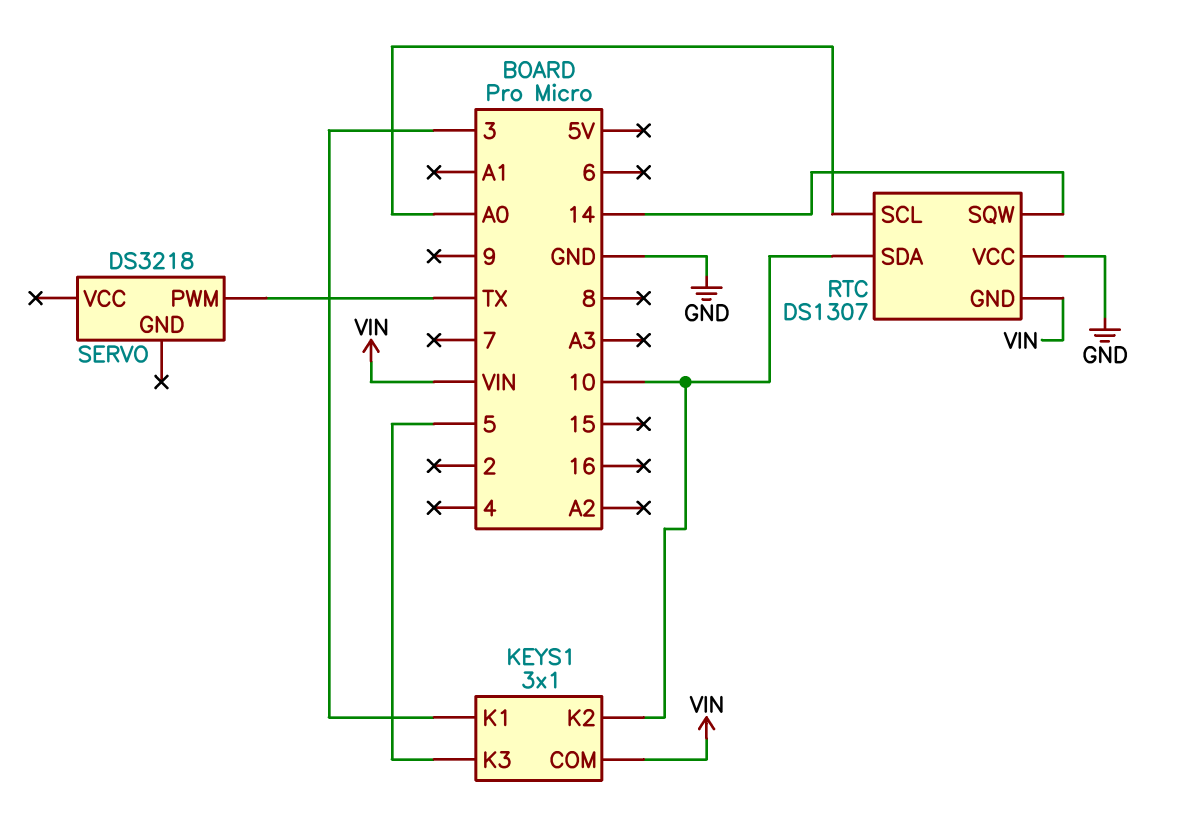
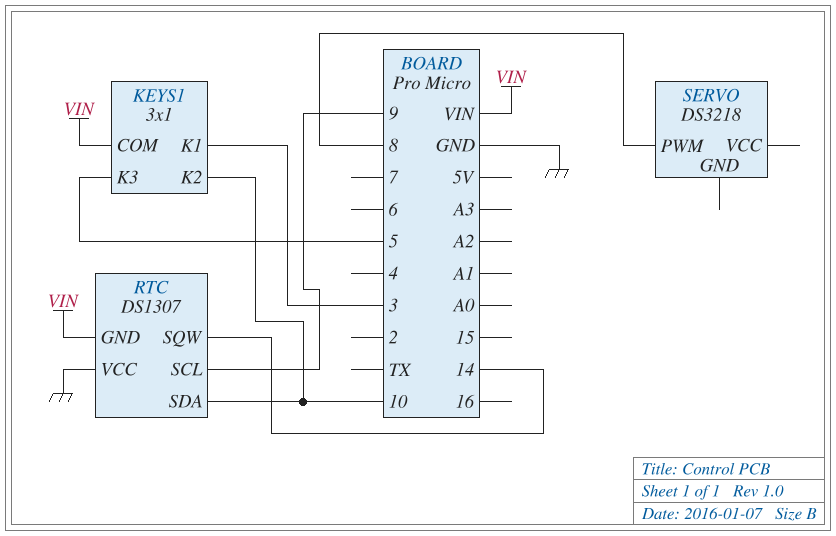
RTC pin SCL: A0 -> 9
SERVO pin PWM: TX -> 8

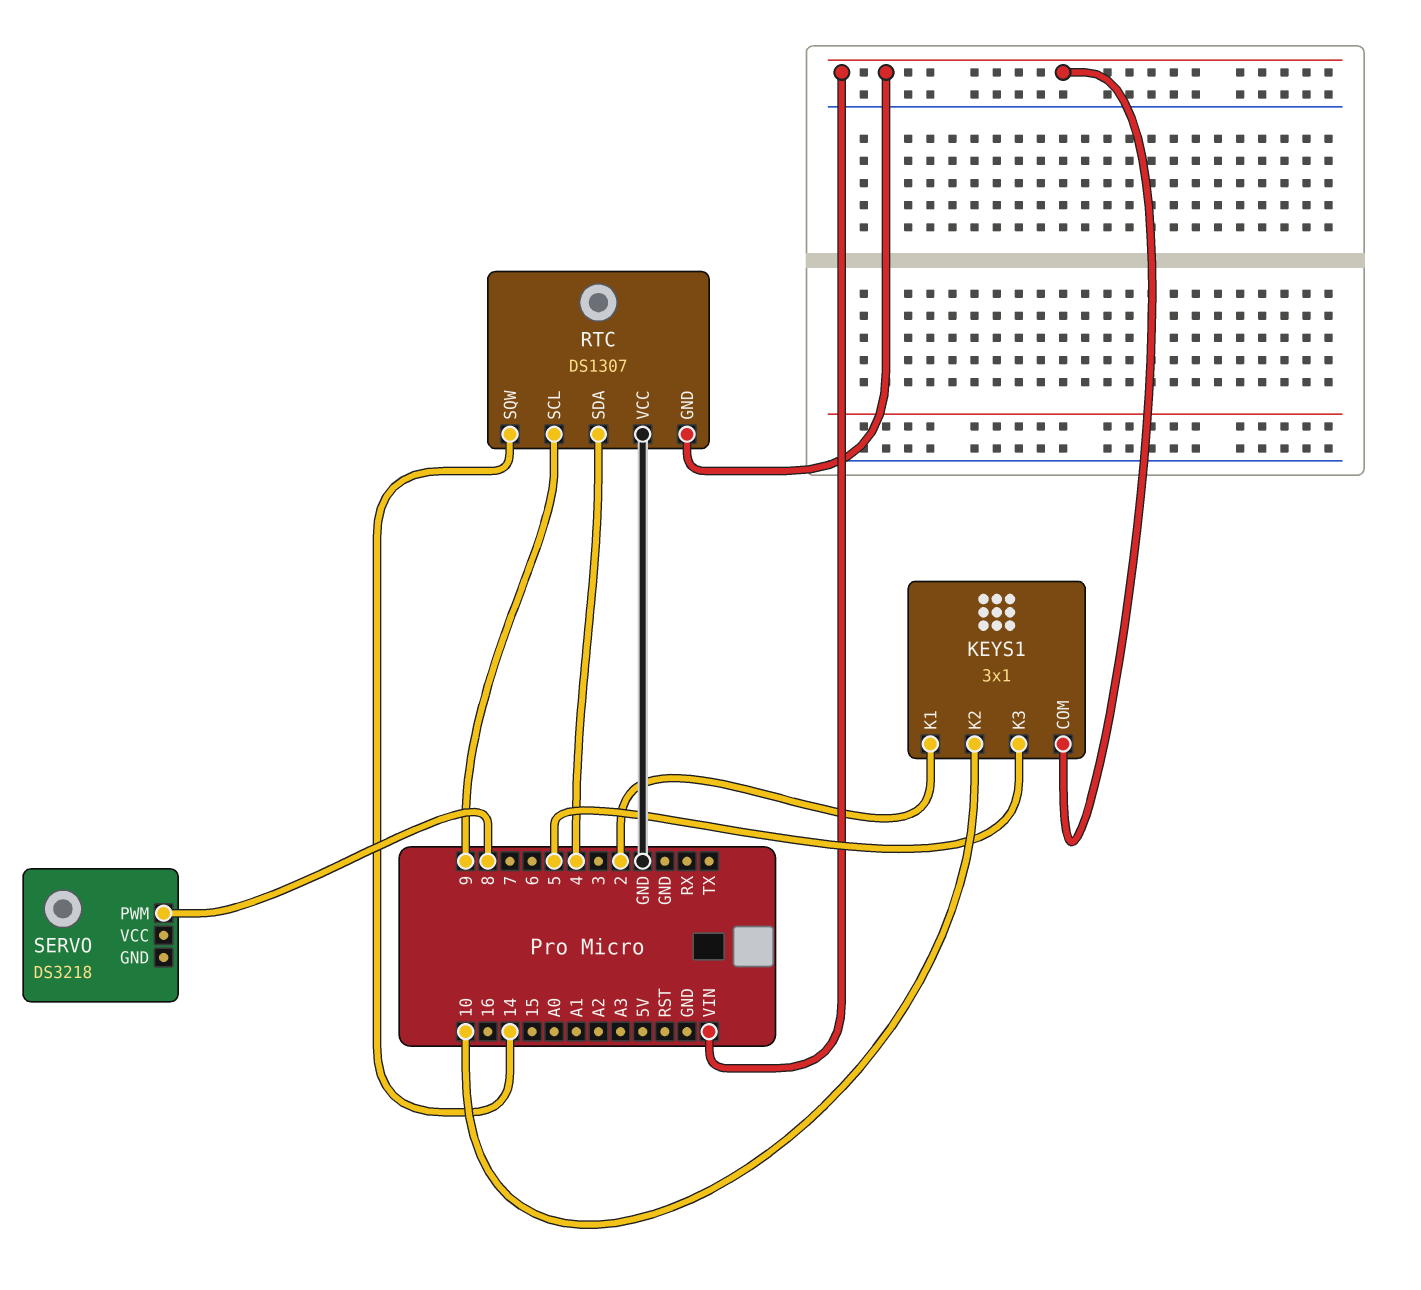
KEYS1 pin K1: 3 -> 2
RTC pin SDA: 10 -> 4

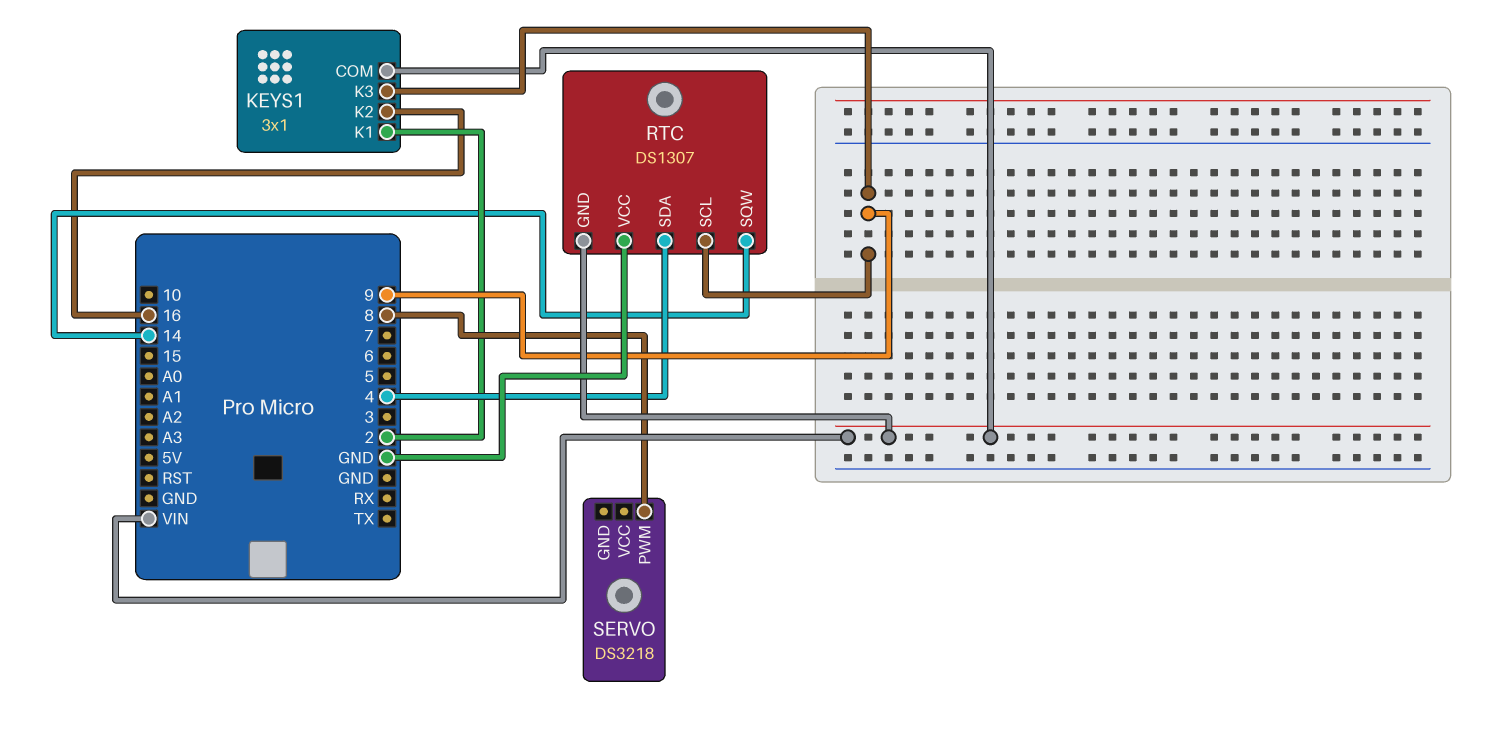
KEYS1 pin K2: 10 -> 16
KEYS1 pin K3: 5 -> 9

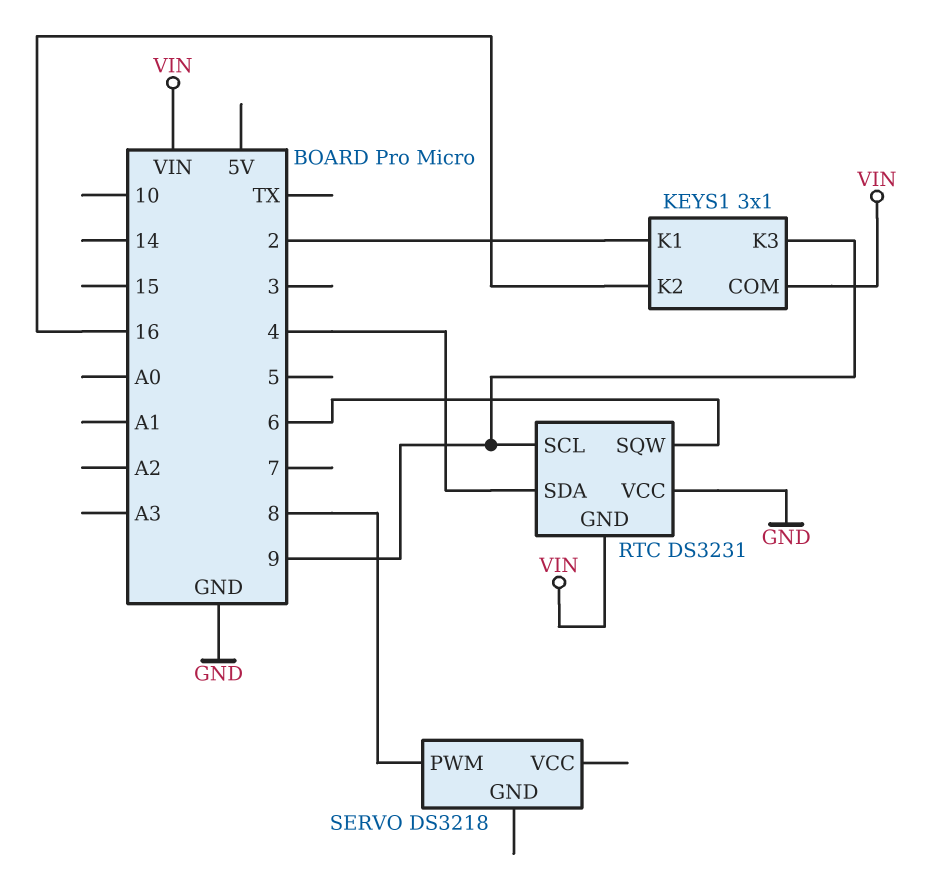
RTC: DS1307 -> DS3231
RTC pin SQW: 14 -> 6

